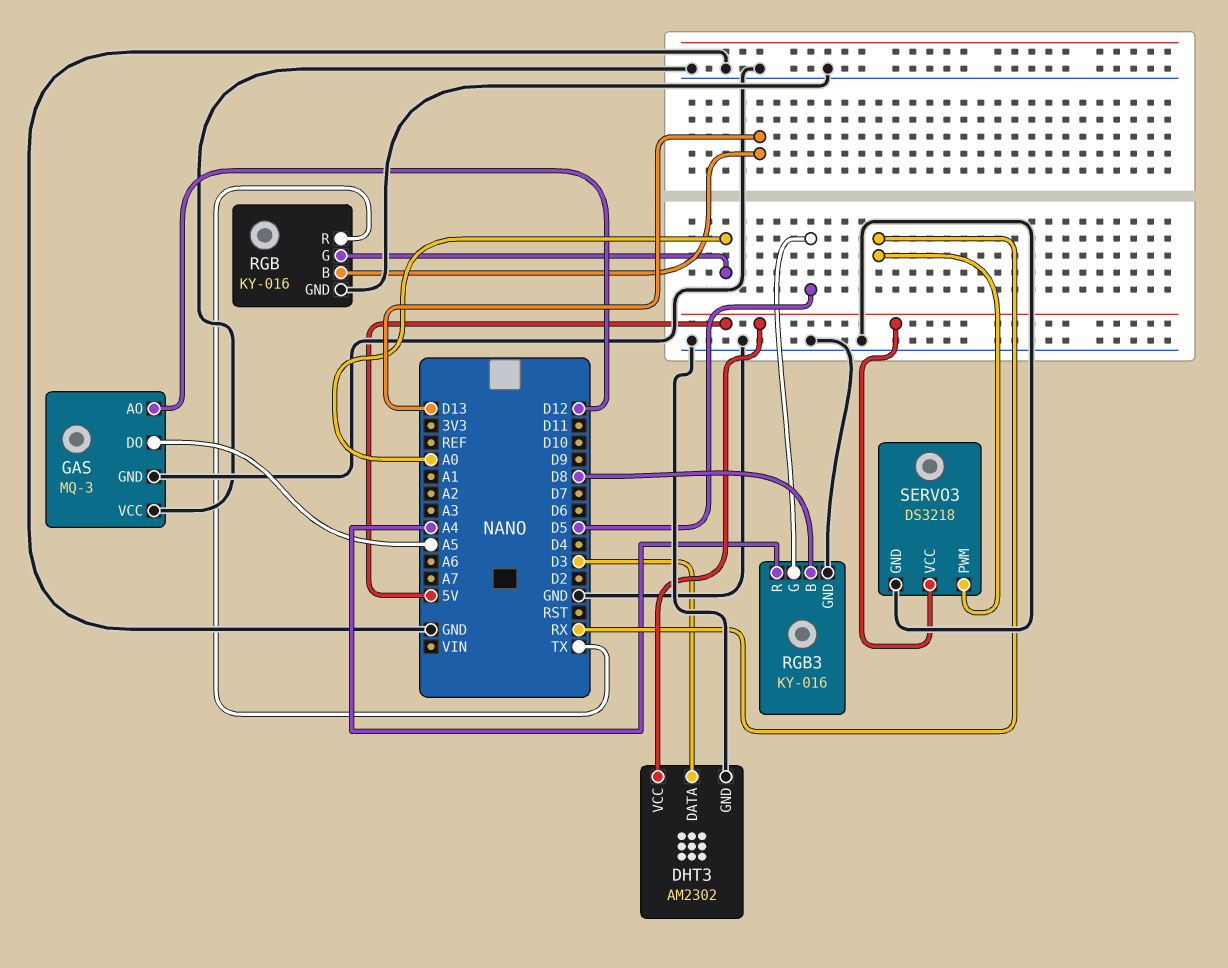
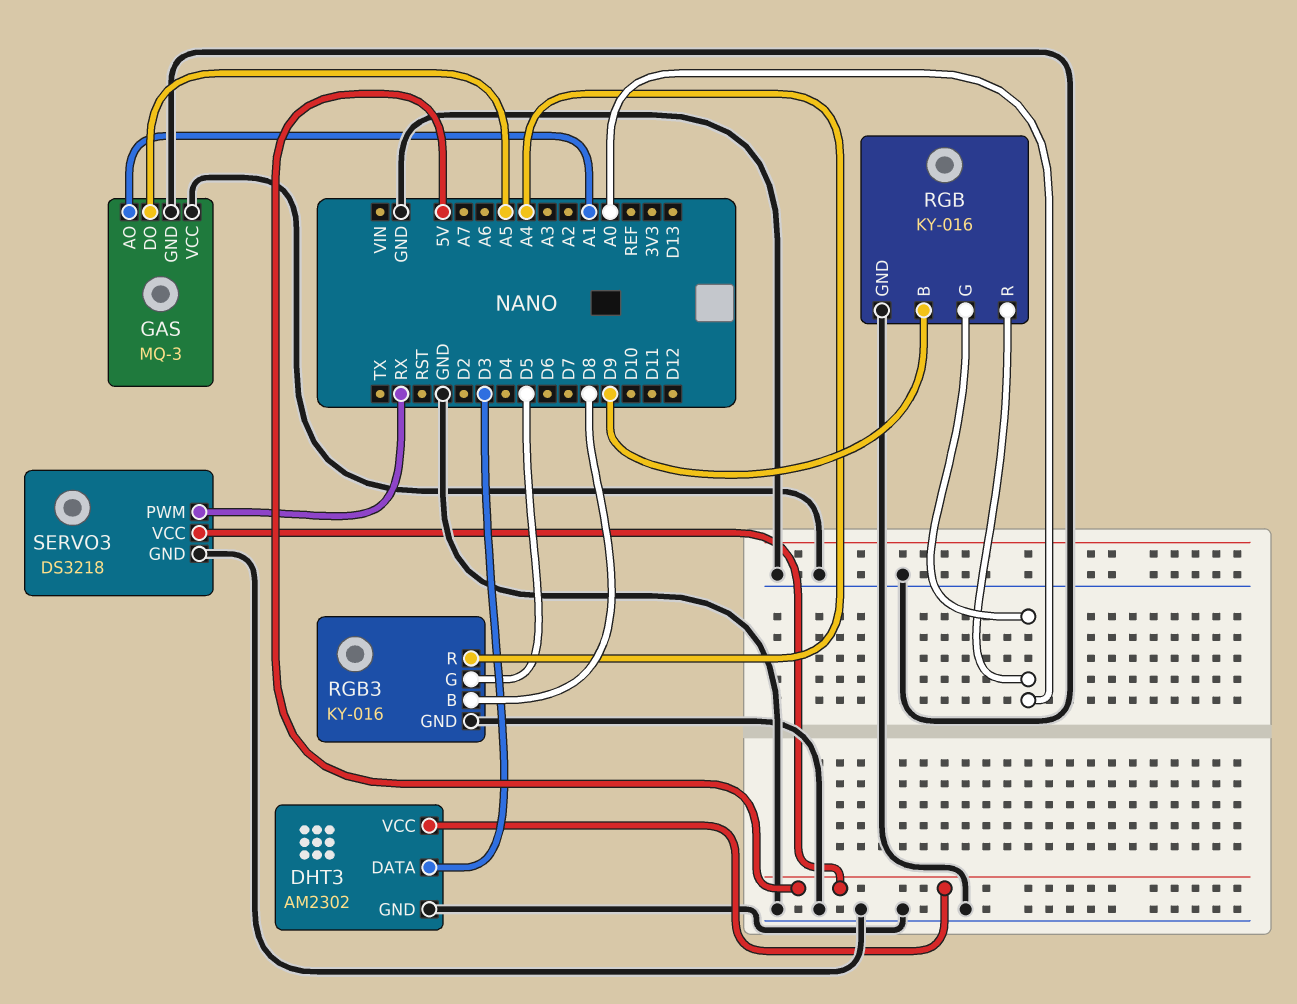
GAS pin AO: D12 -> A1
RGB pin B: D13 -> D9
RGB pin R: TX -> A0

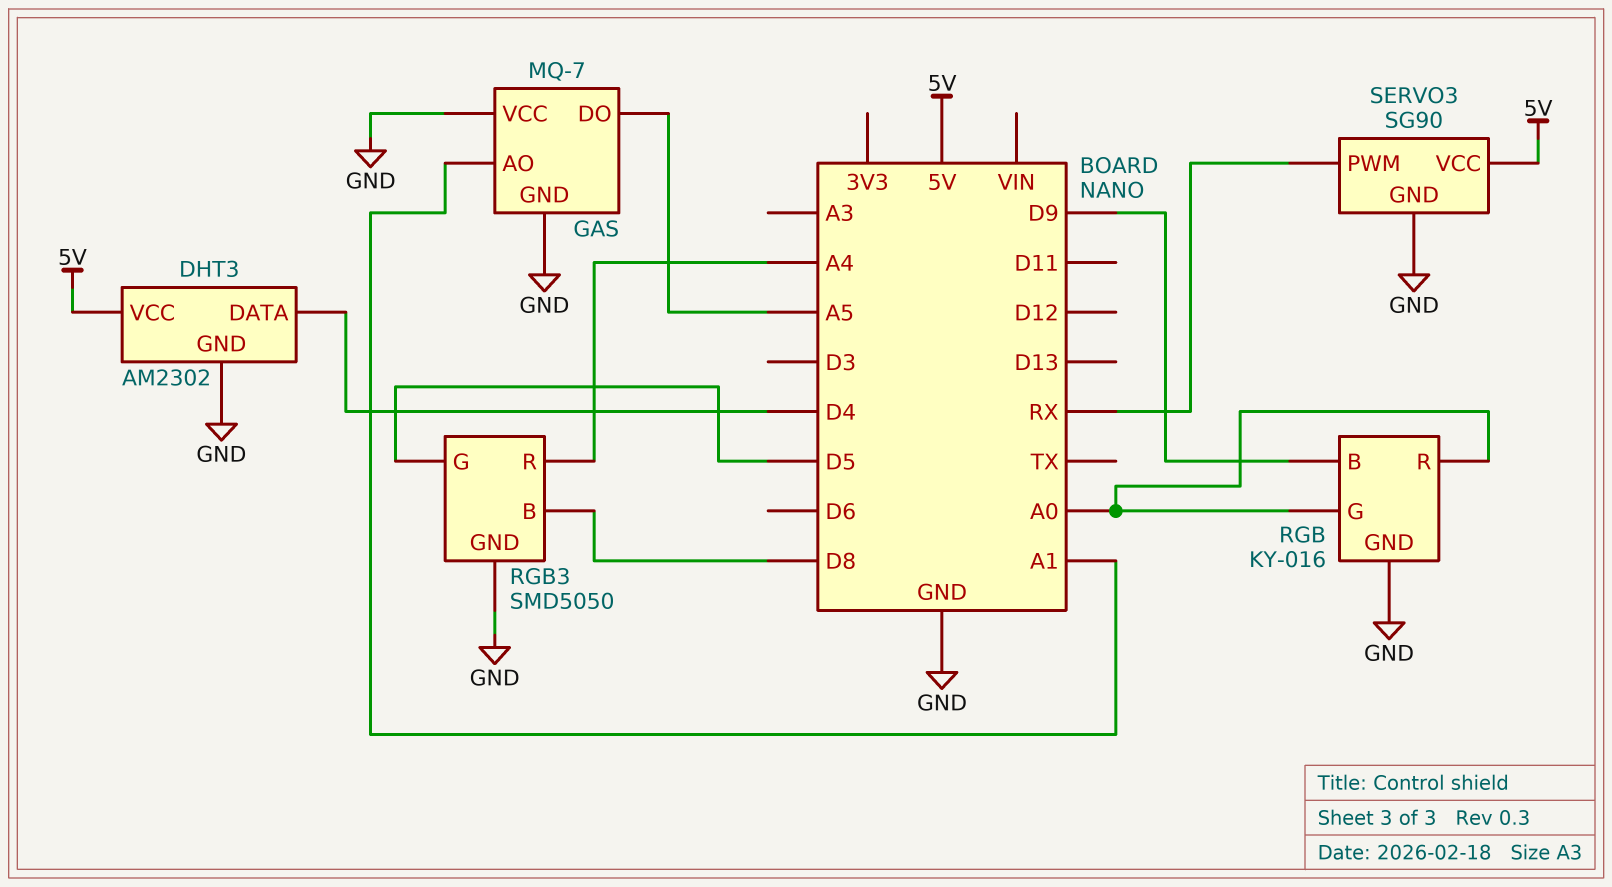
DHT3 pin DATA: D3 -> D4
GAS: MQ-3 -> MQ-7
RGB3: KY-016 -> SMD5050
SERVO3: DS3218 -> SG90

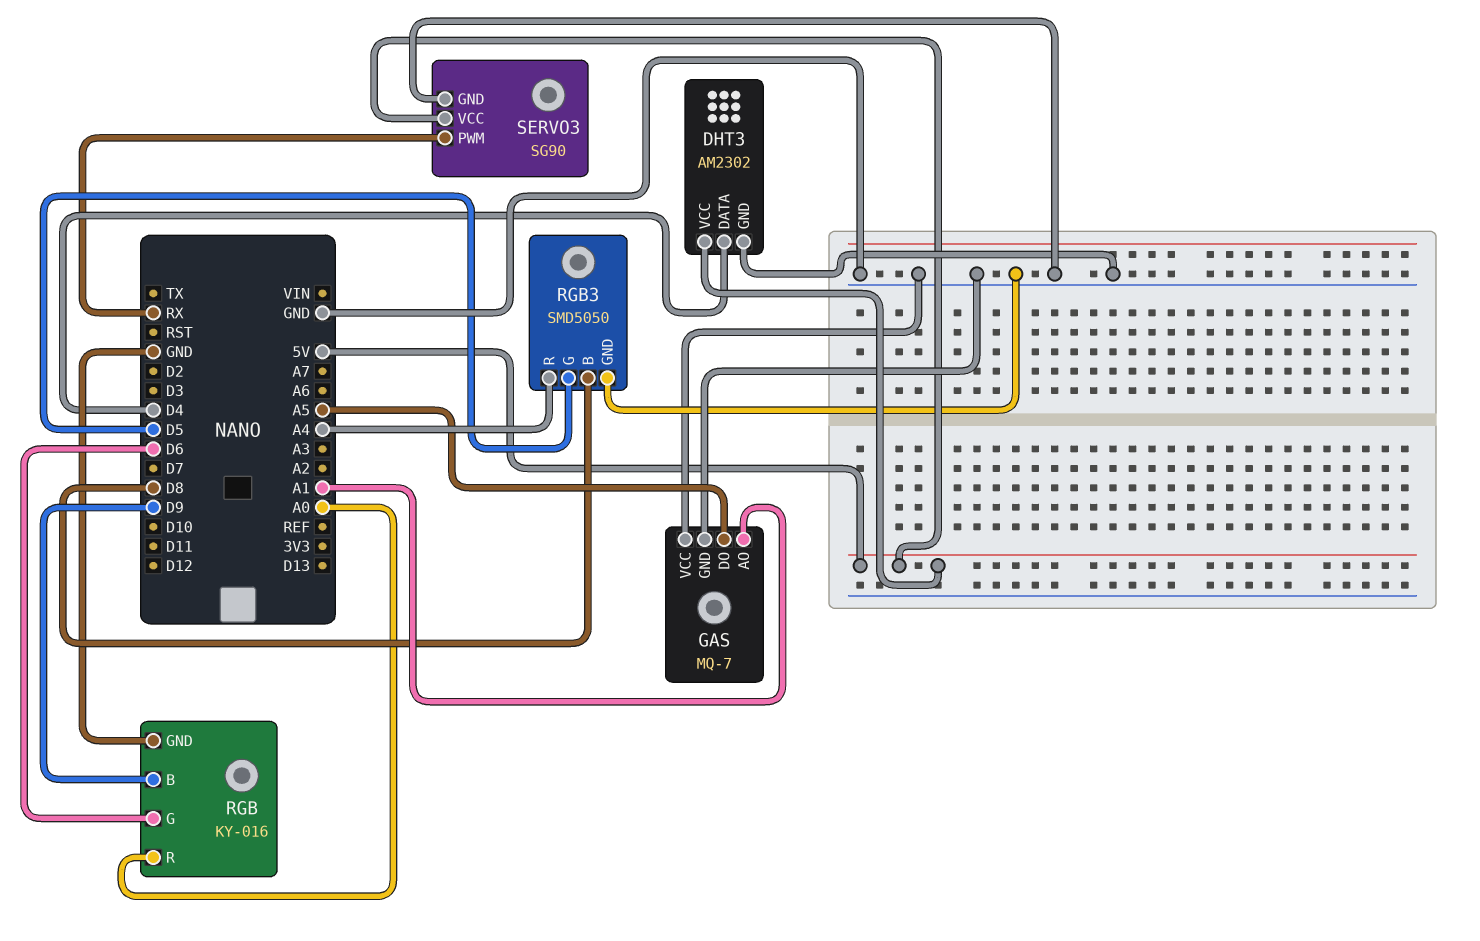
RGB pin G: A0 -> D6

